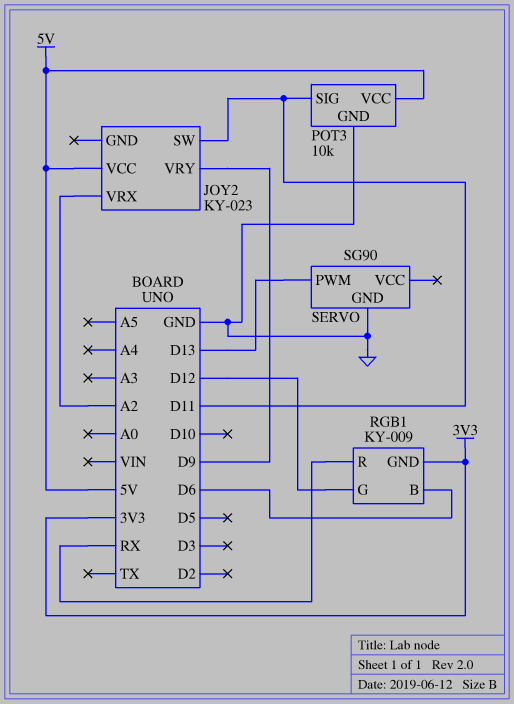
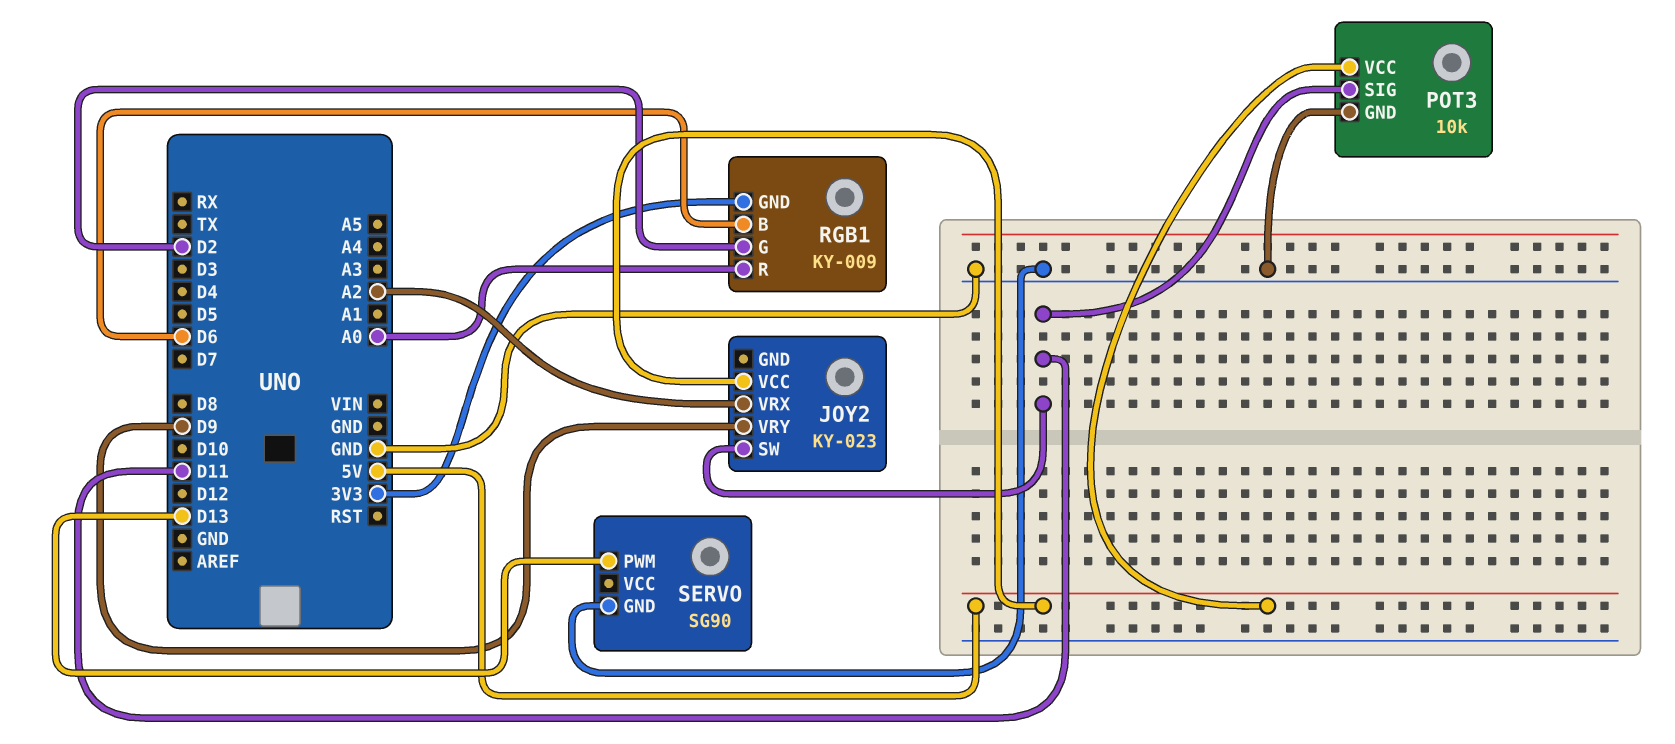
RGB1 pin G: D12 -> D2
RGB1 pin R: RX -> A0

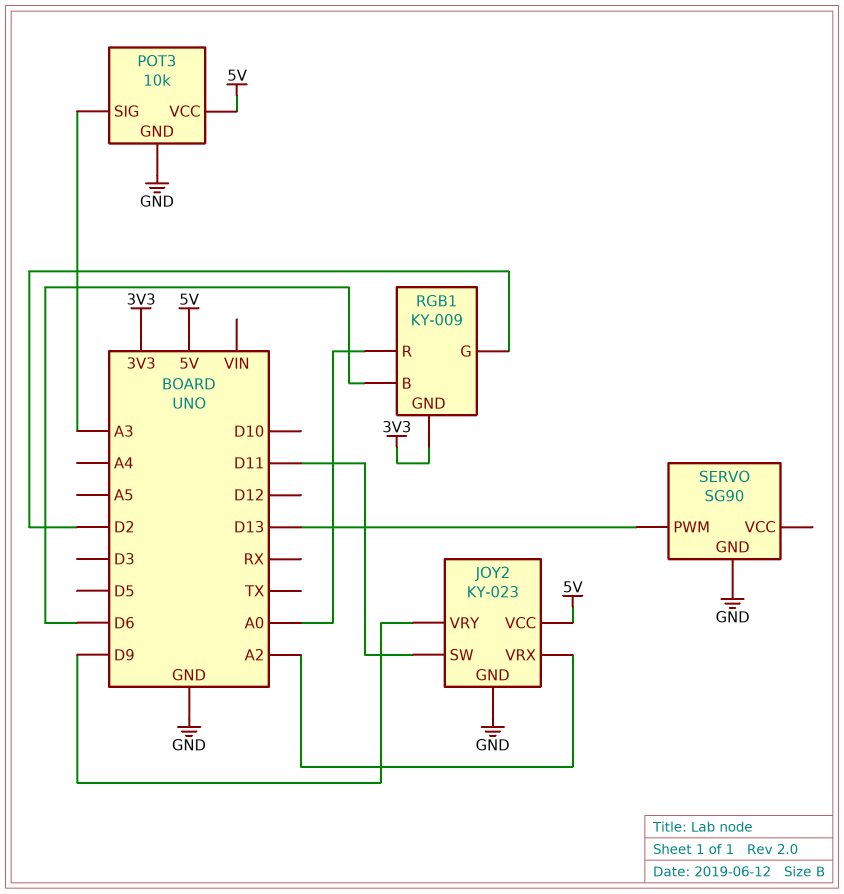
JOY2 pin GND: none -> GND
POT3 pin SIG: D11 -> A3

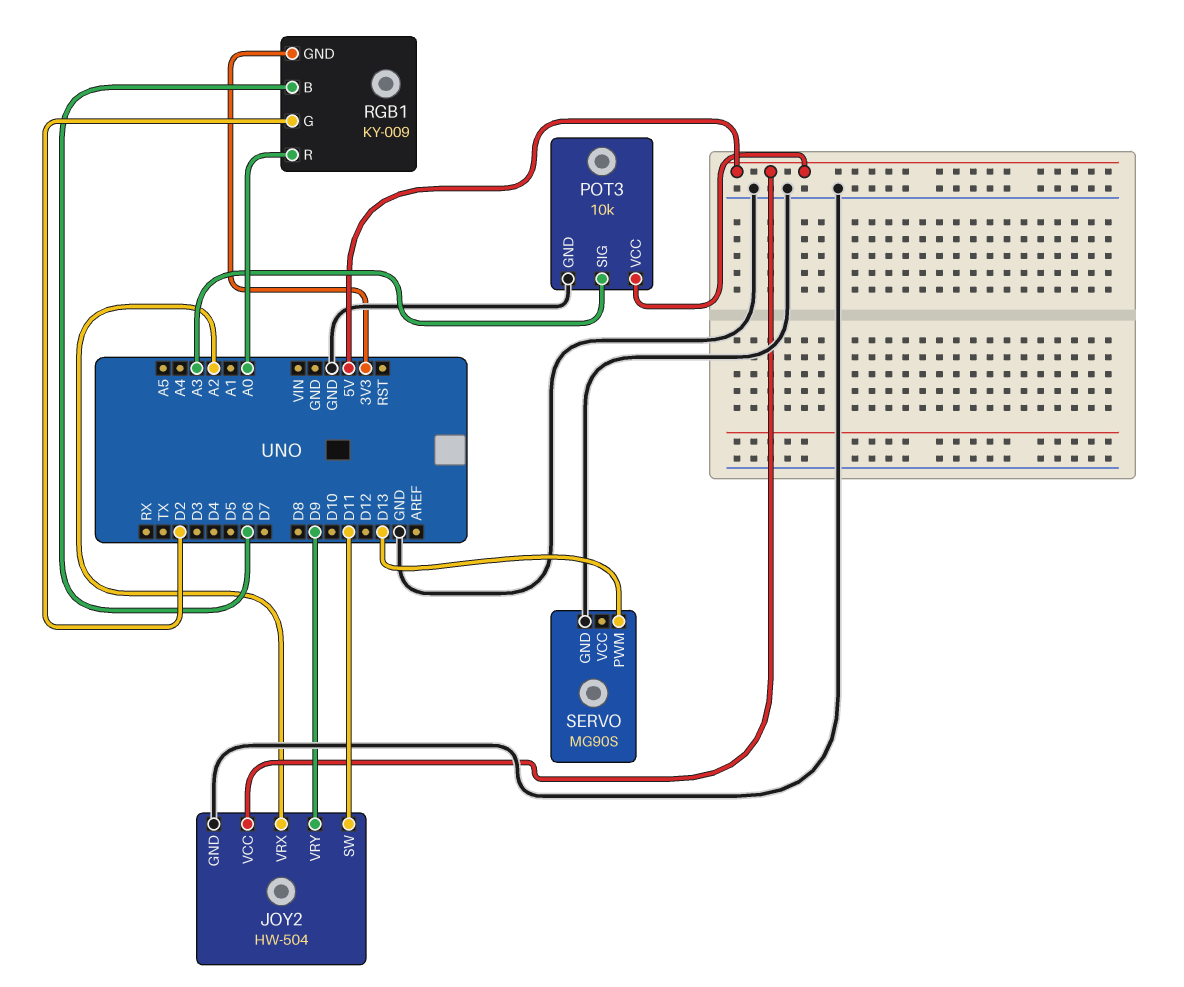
JOY2: KY-023 -> HW-504
SERVO: SG90 -> MG90S

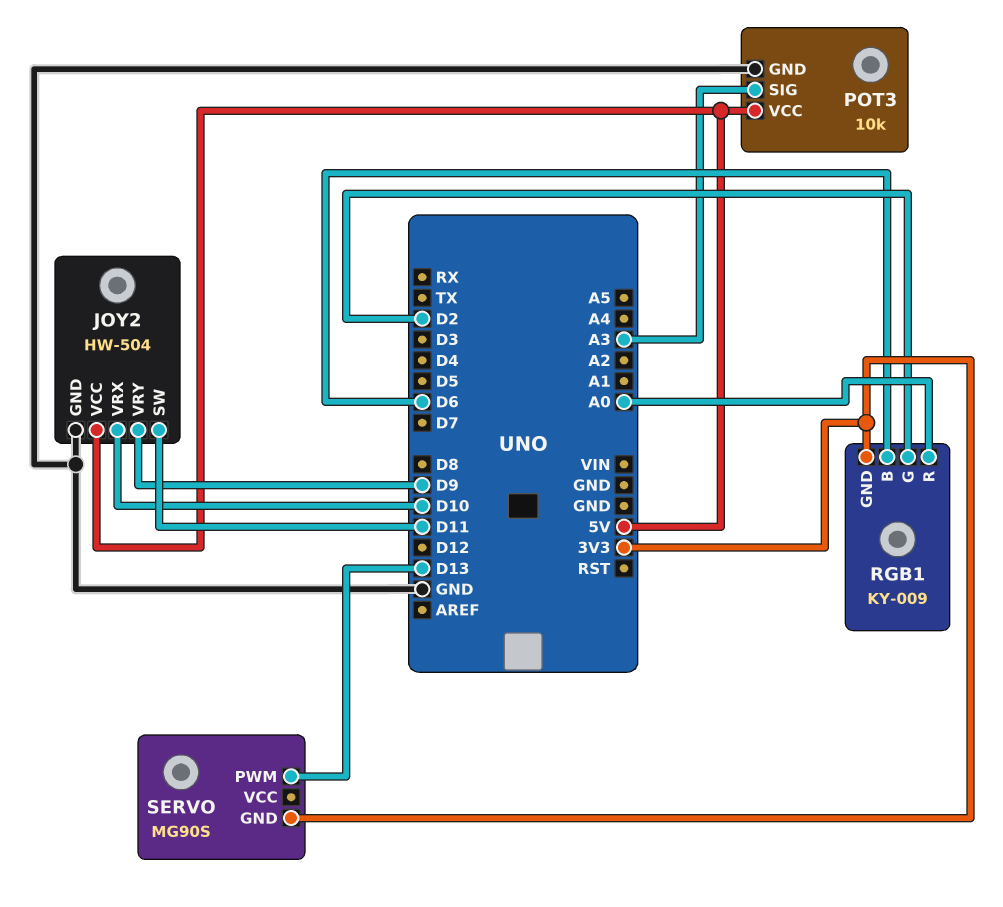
JOY2 pin VRX: A2 -> D10
SERVO pin GND: GND -> 3V3

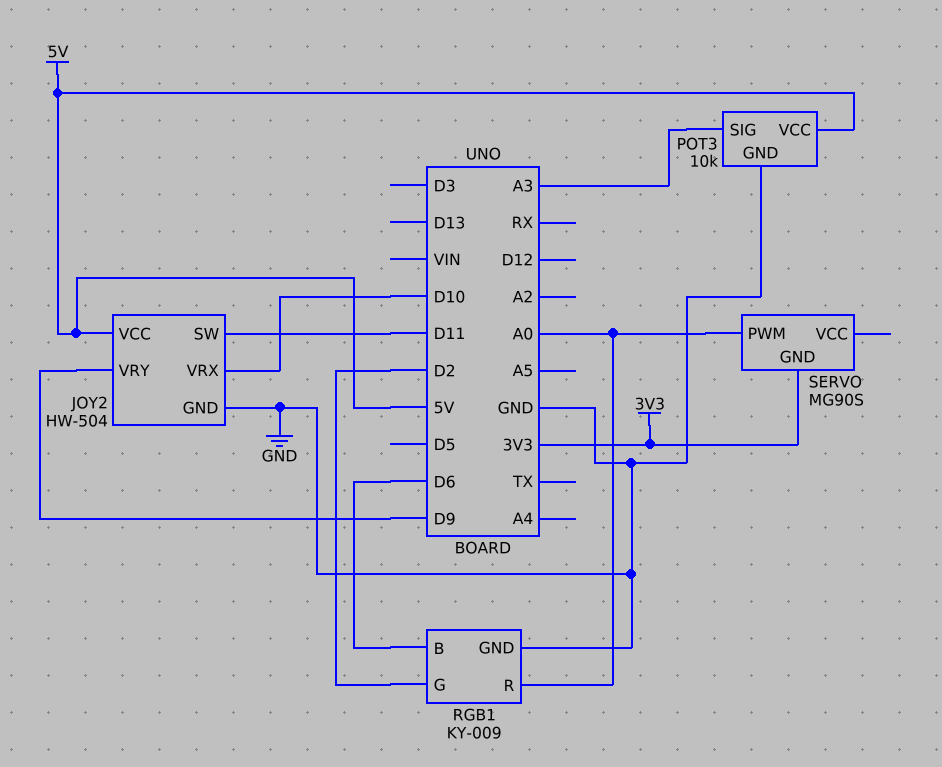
RGB1 pin GND: 3V3 -> GND
SERVO pin PWM: D13 -> A0

